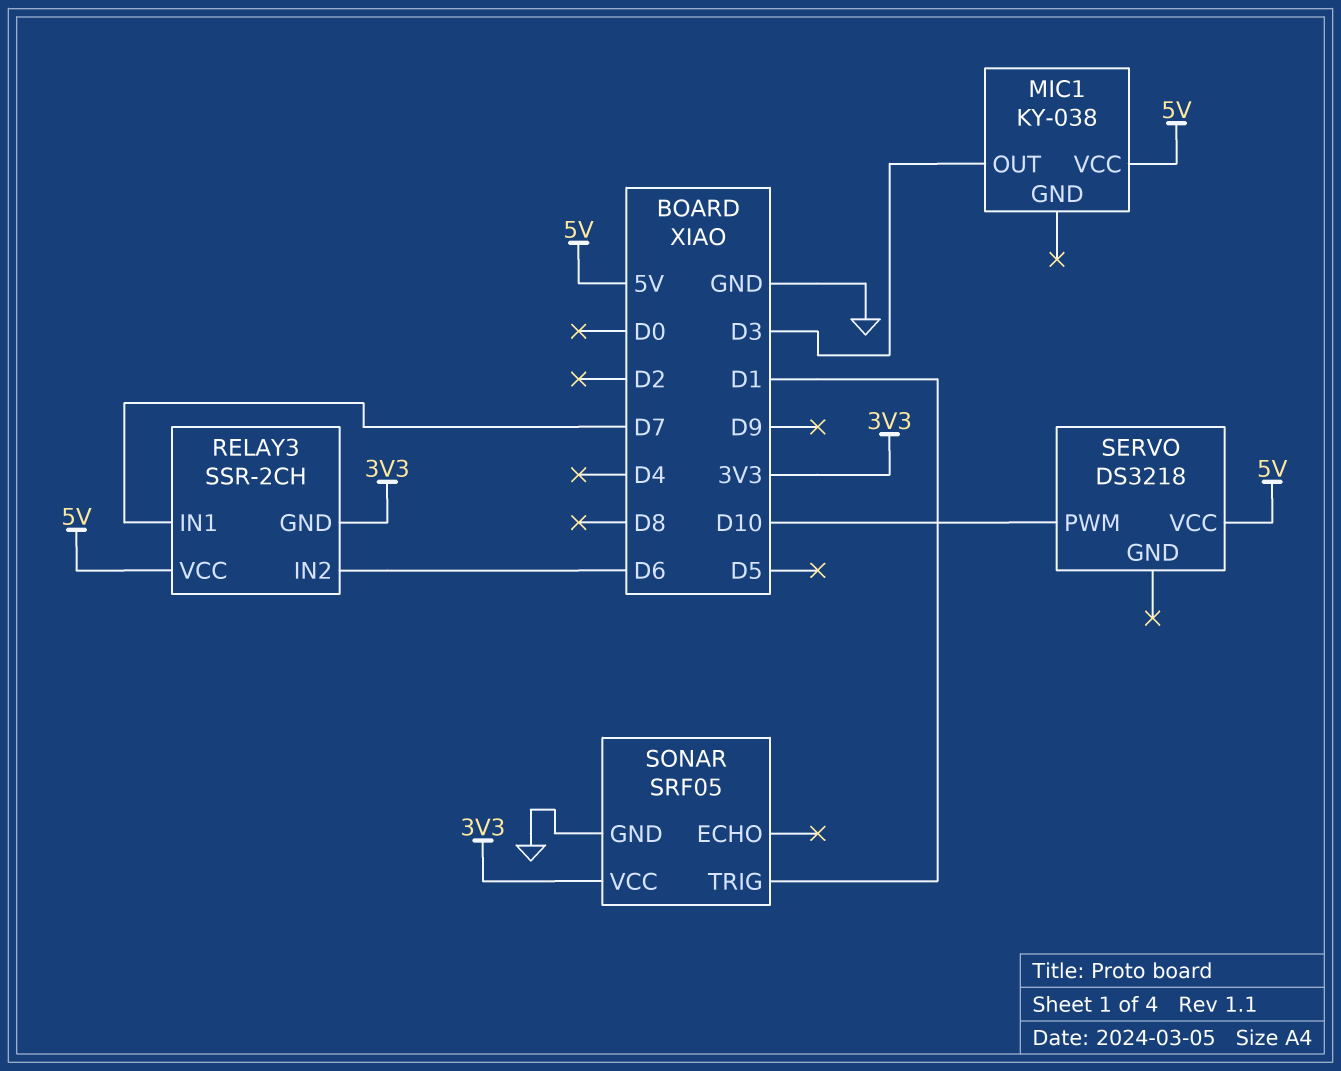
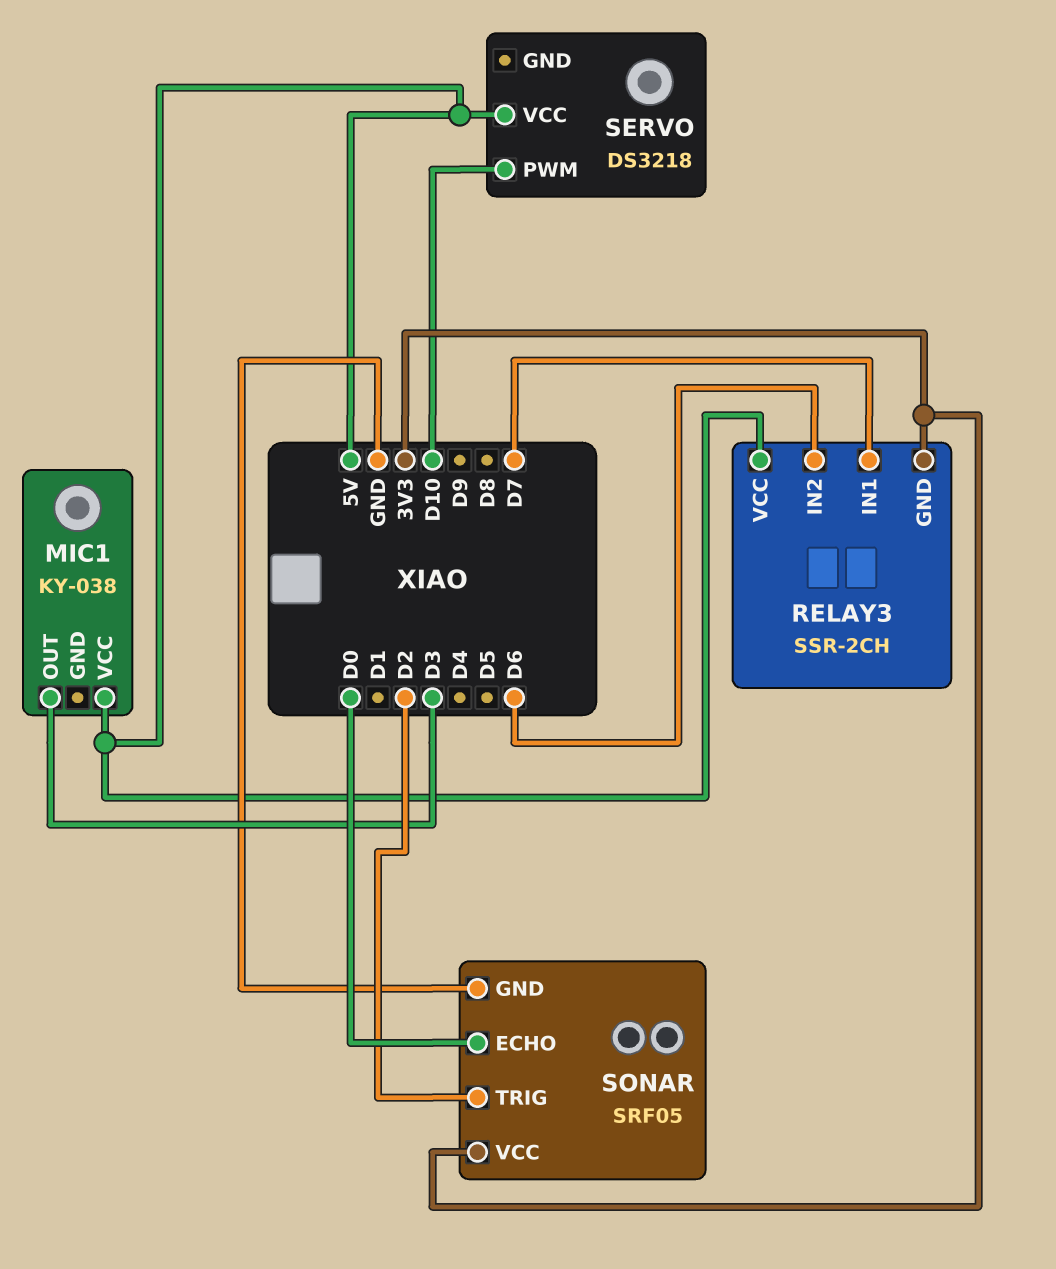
SONAR pin ECHO: none -> D0
SONAR pin TRIG: D1 -> D2

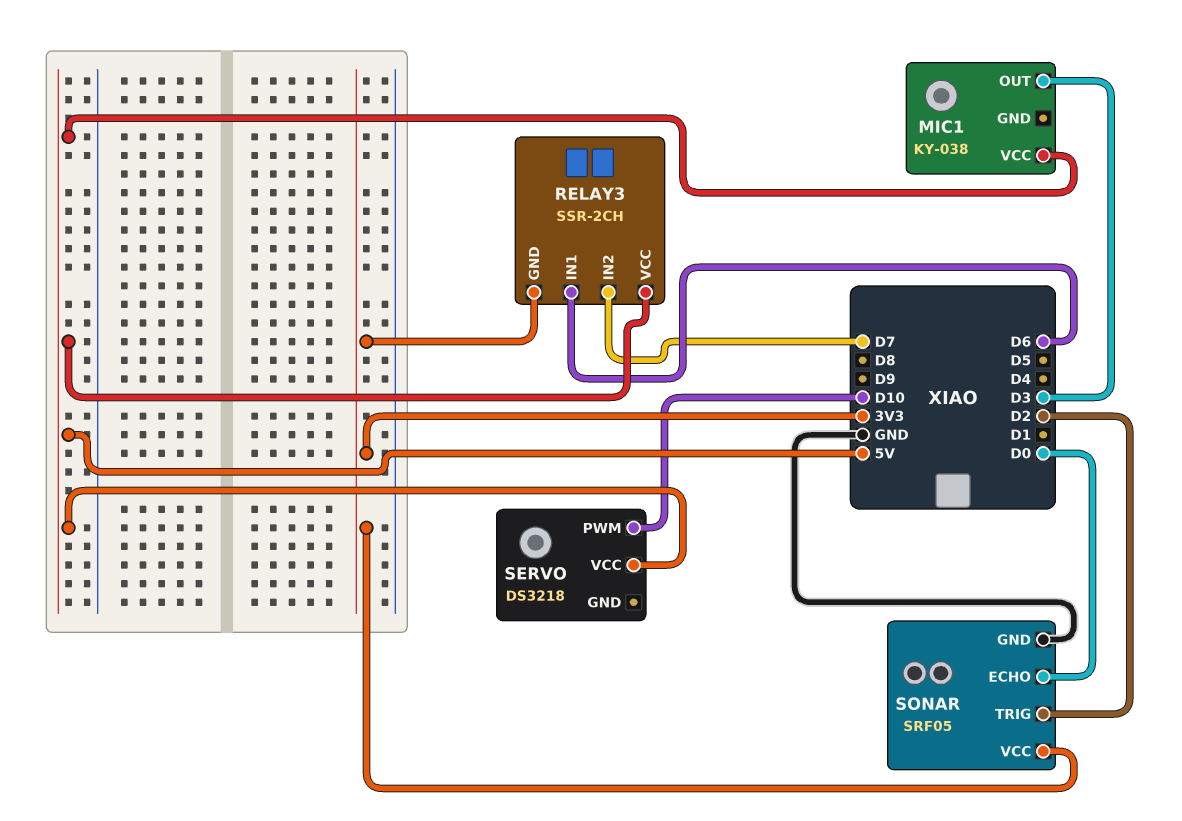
RELAY3 pin IN1: D7 -> D6
RELAY3 pin IN2: D6 -> D7

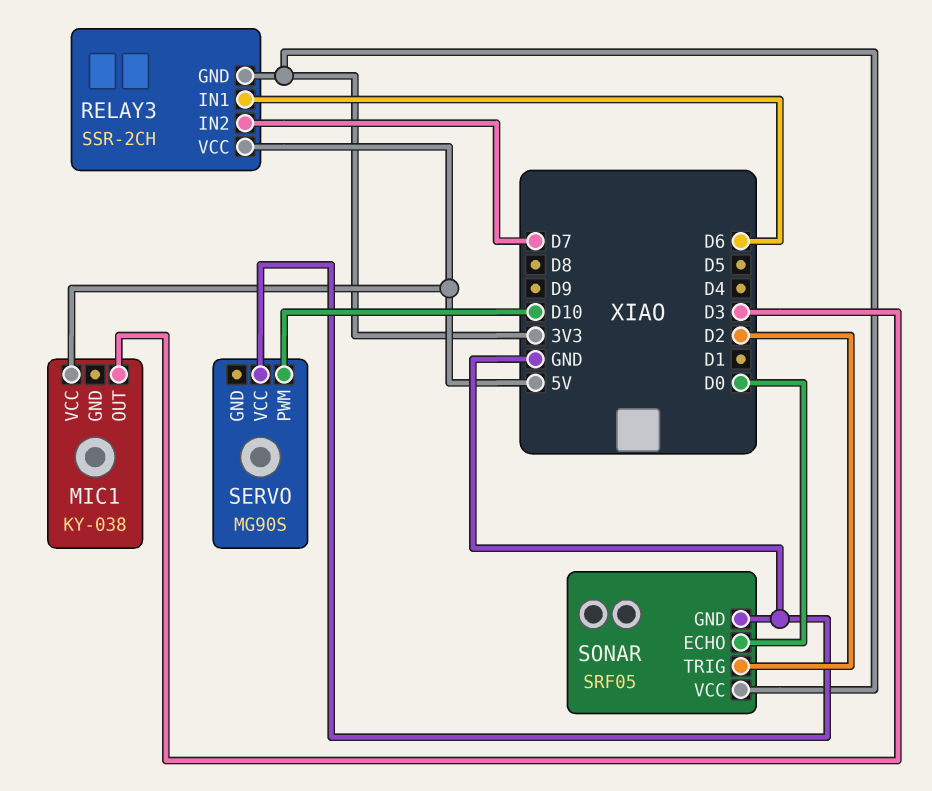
SERVO: DS3218 -> MG90S
SERVO pin VCC: 5V -> GND

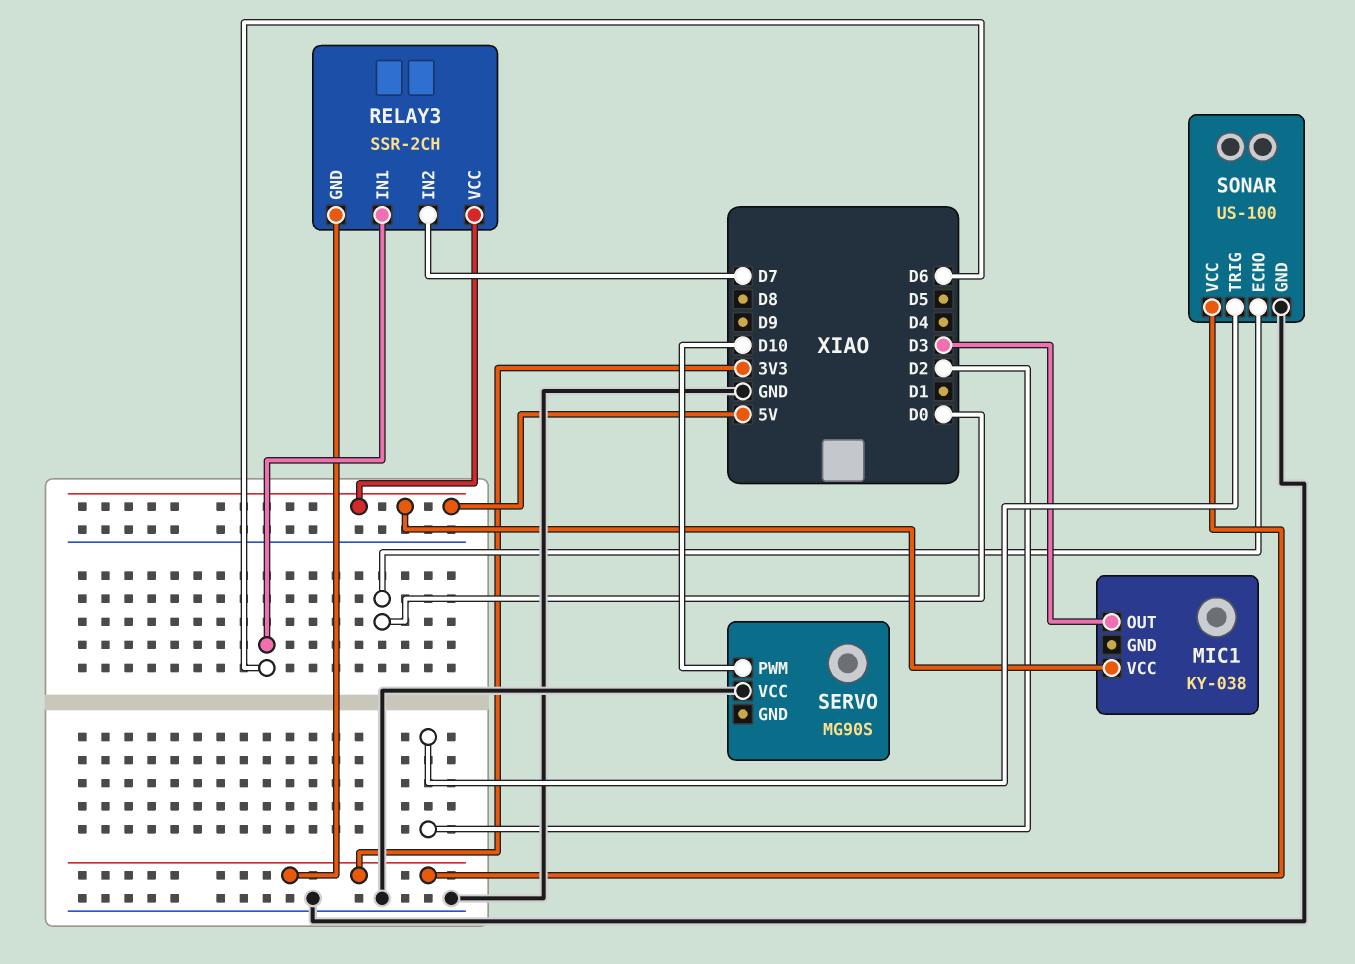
SONAR: SRF05 -> US-100

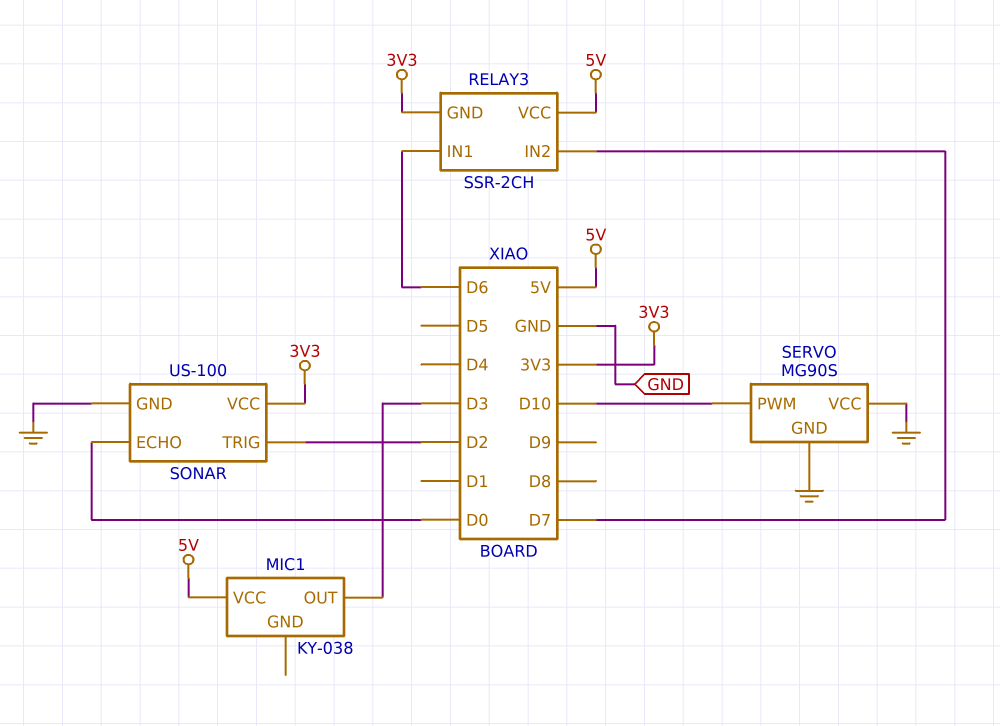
SERVO pin GND: none -> GND

